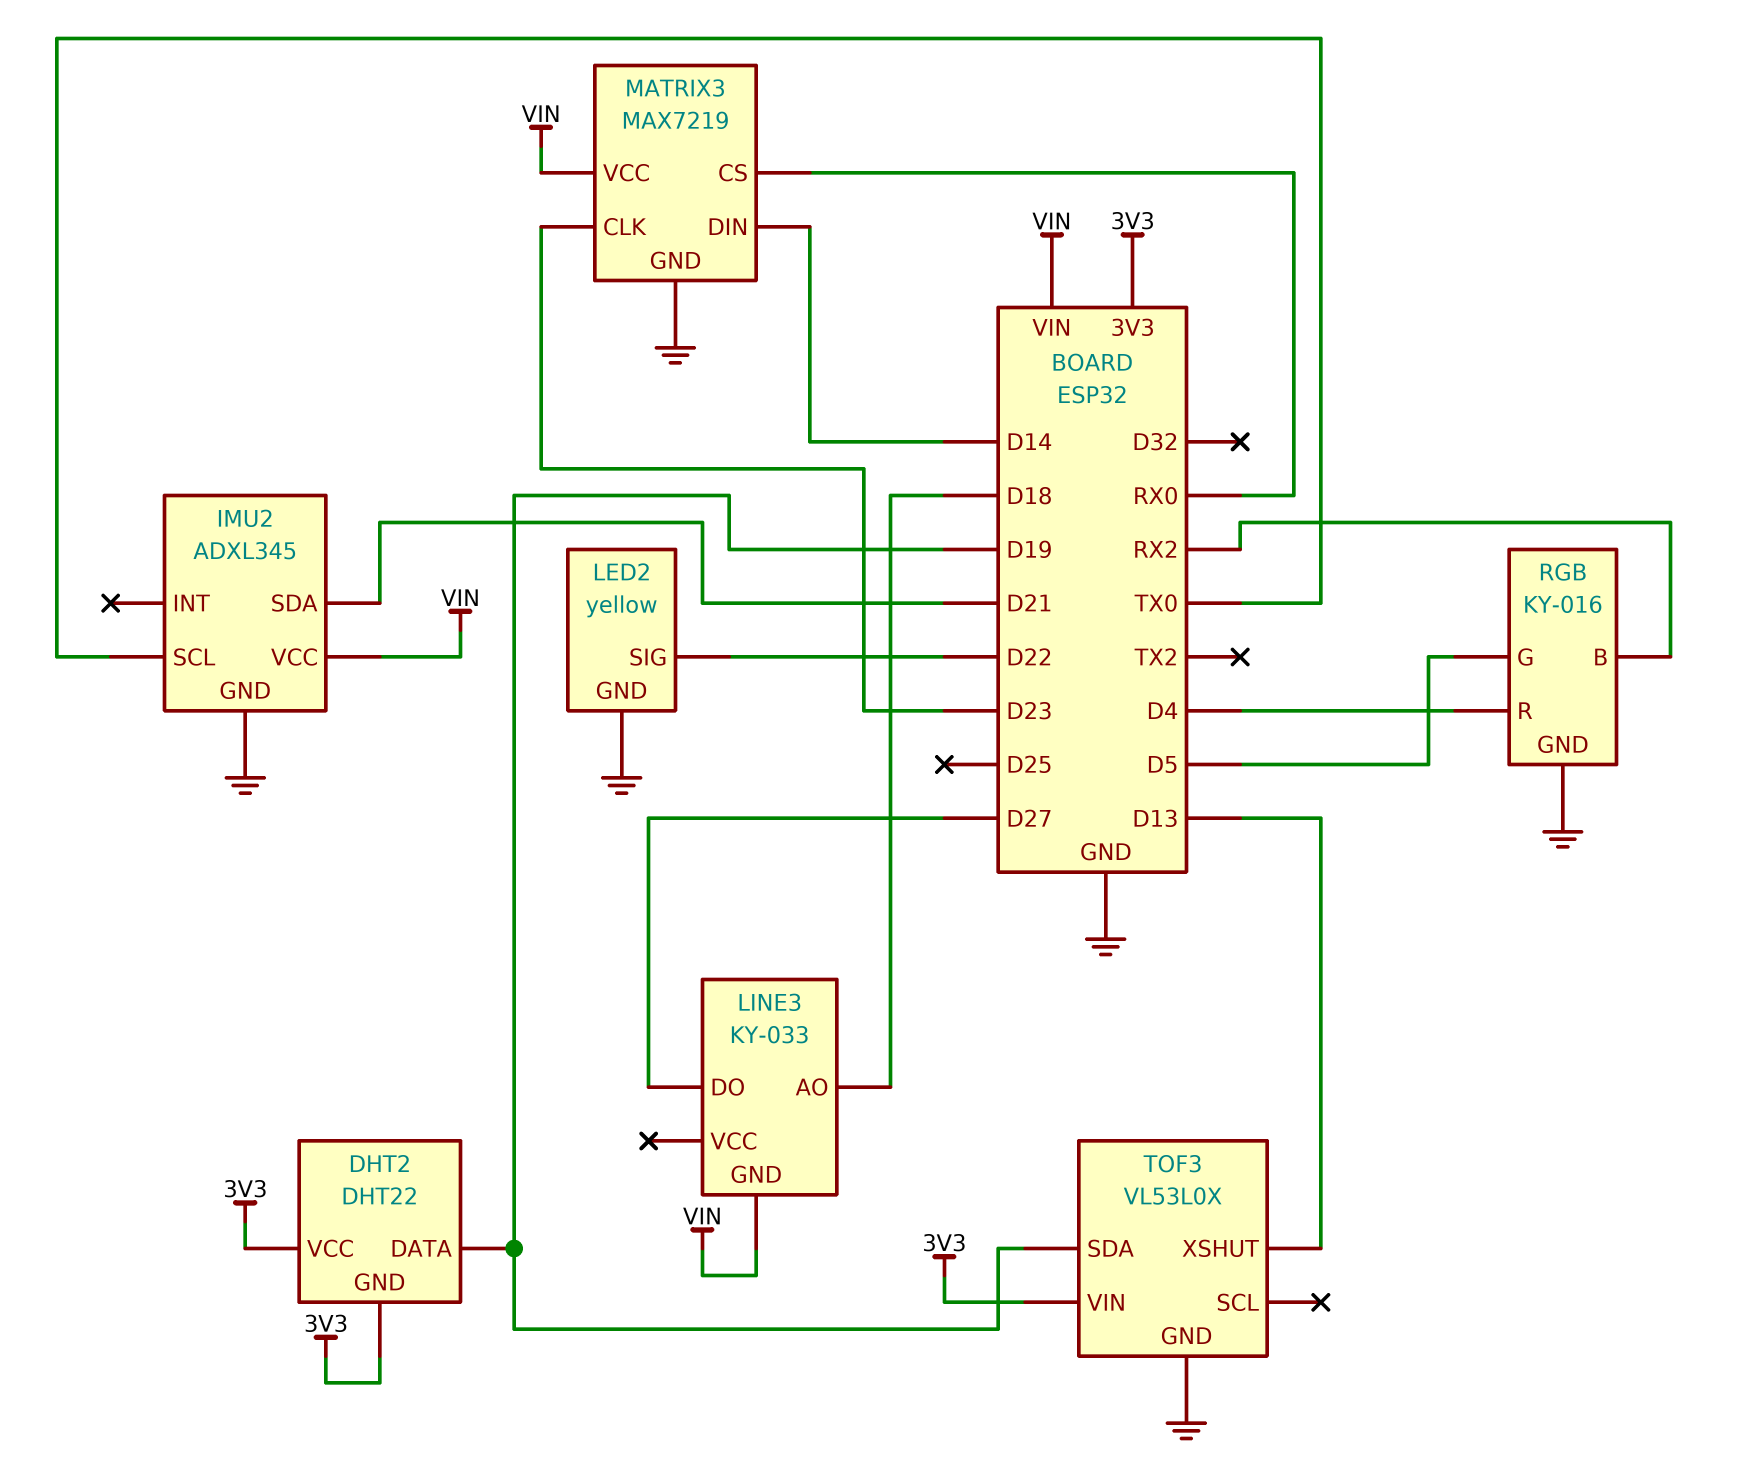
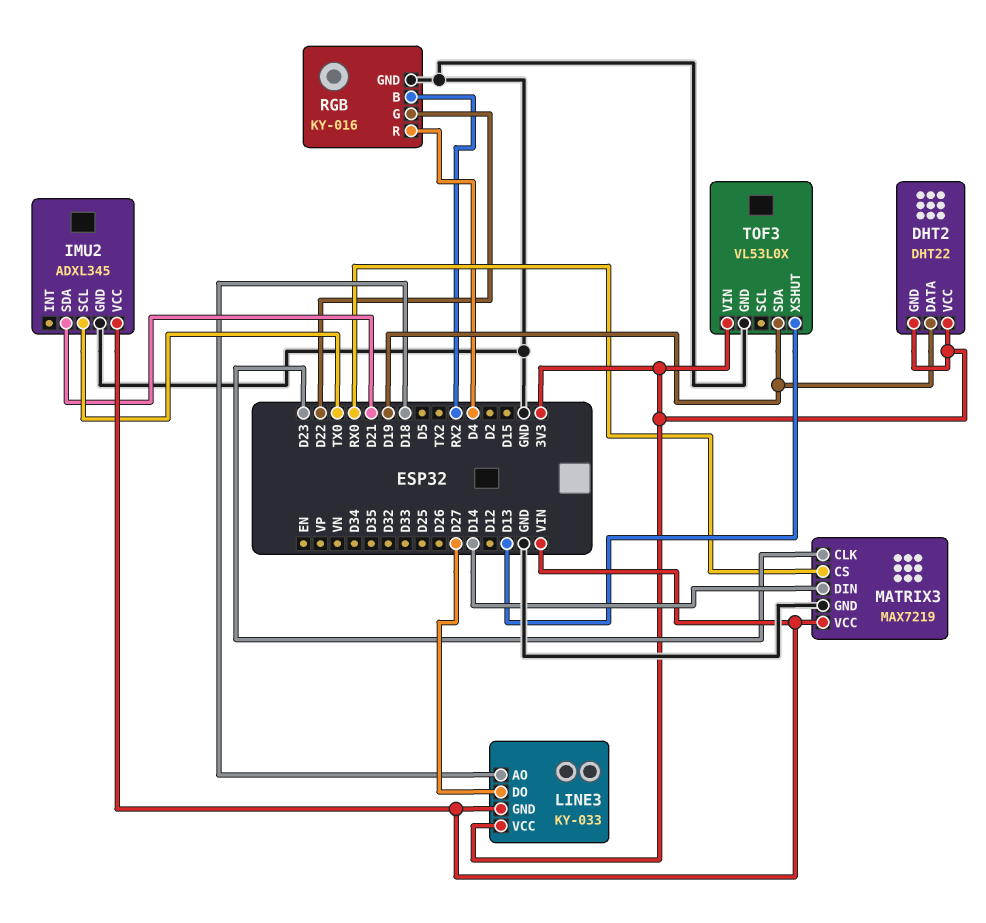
LED2: yellow -> none
LED2 pin GND: GND -> none
LED2 pin SIG: D22 -> none
LINE3 pin VCC: none -> 3V3
RGB pin G: D5 -> D22

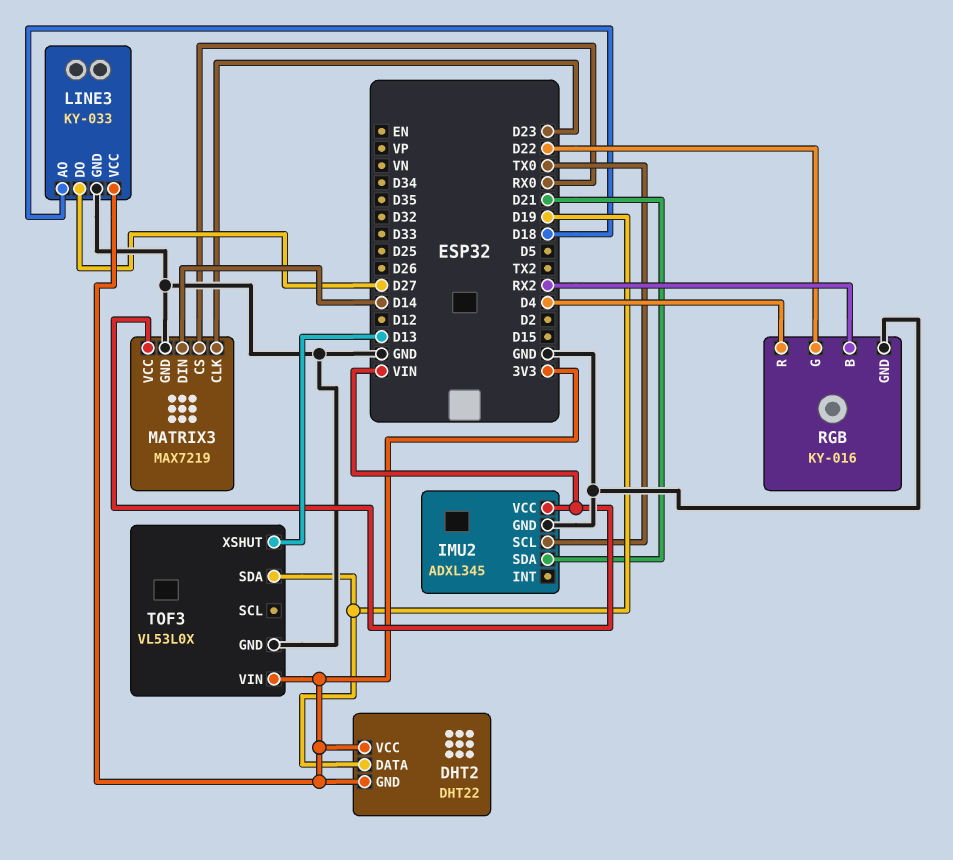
LINE3 pin GND: VIN -> GND

